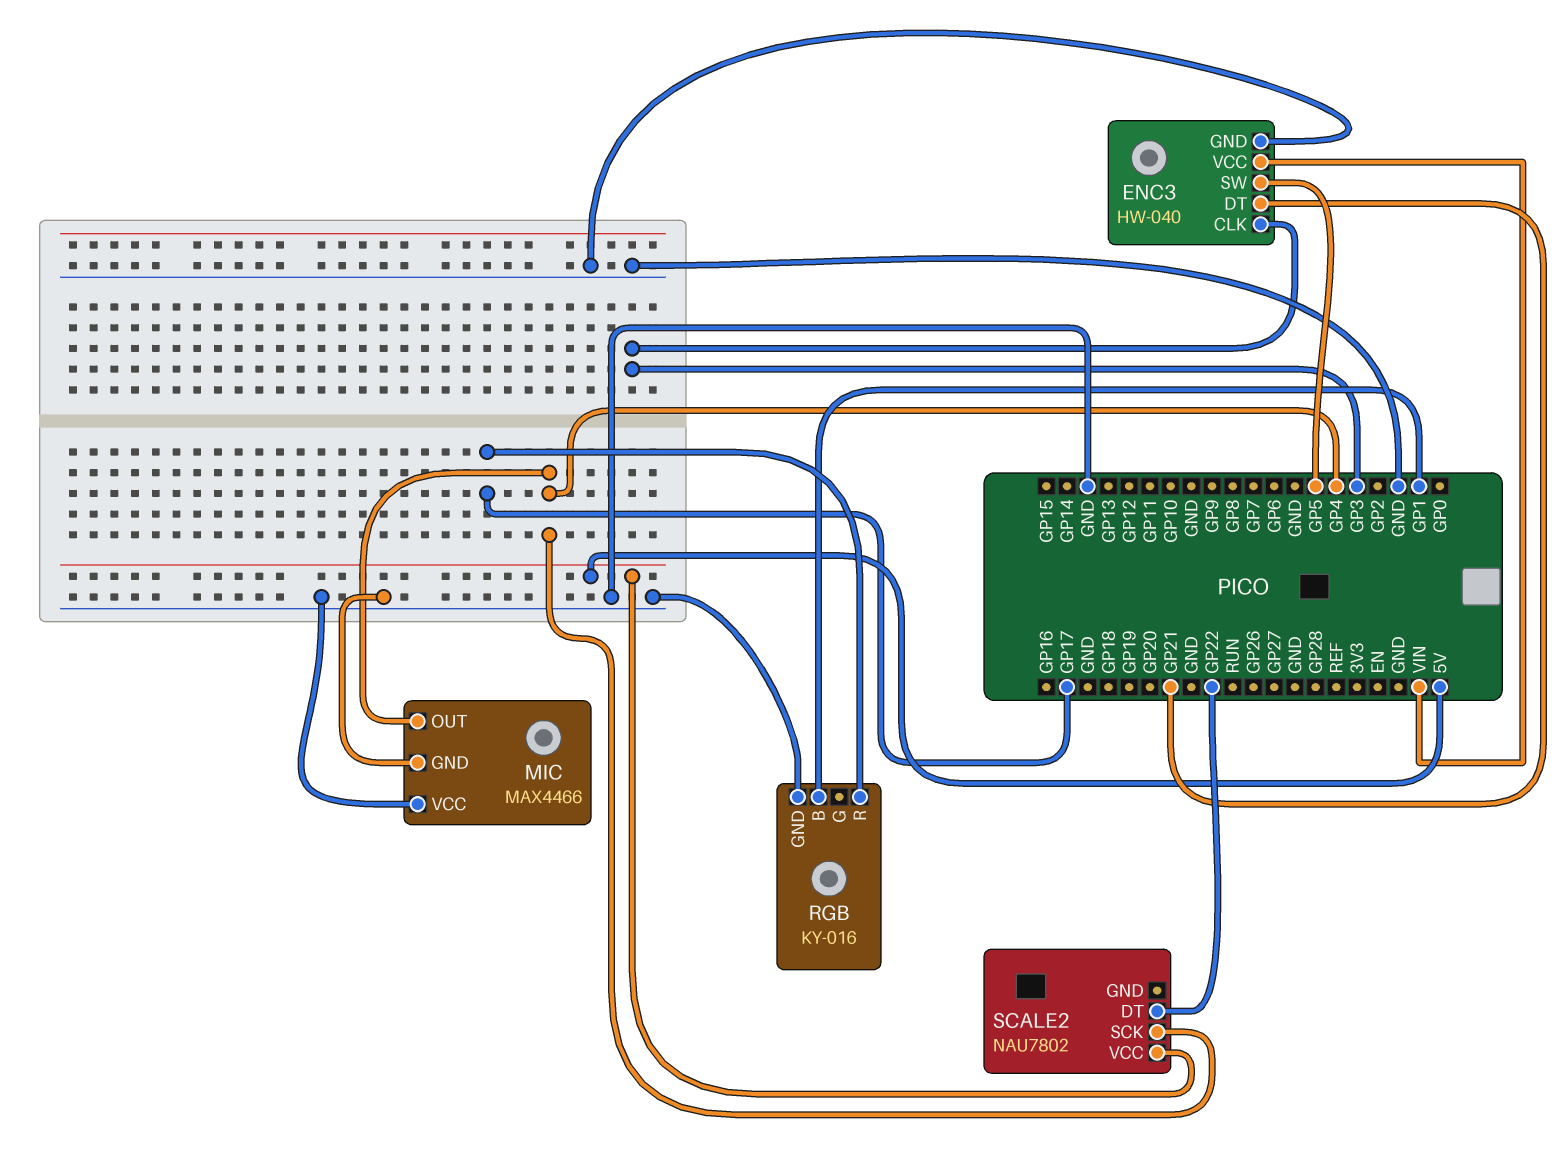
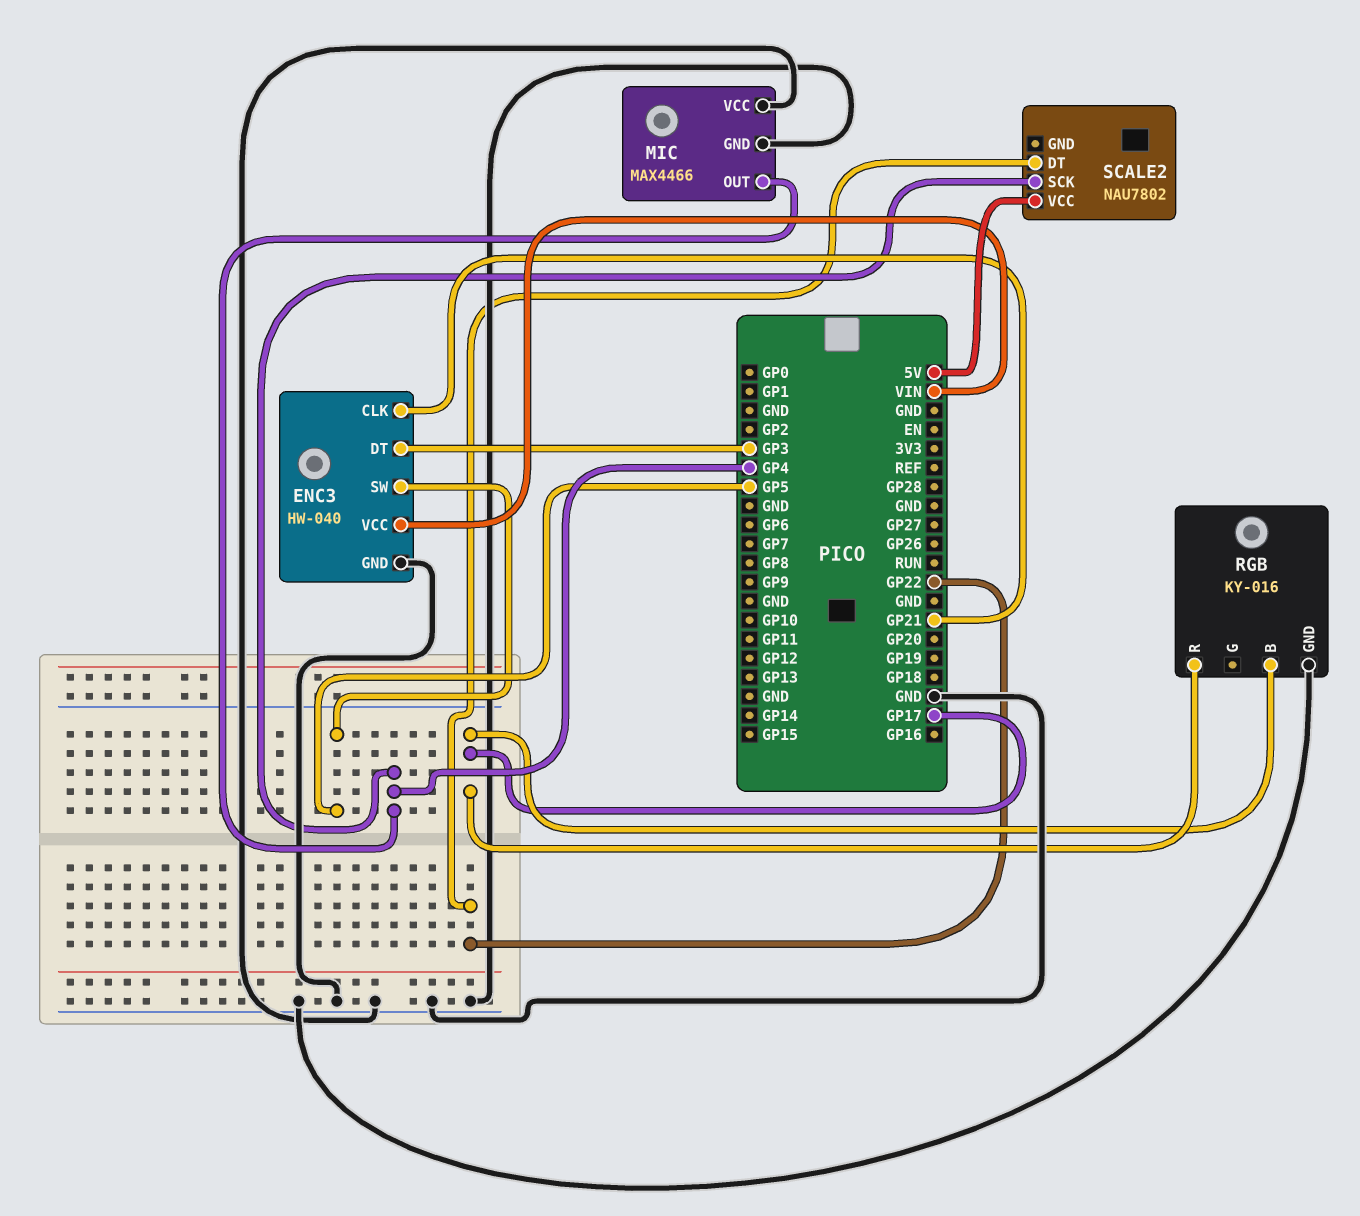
ENC3 pin CLK: GP3 -> GP21
ENC3 pin DT: GP21 -> GP3
RGB pin B: GP1 -> GP17

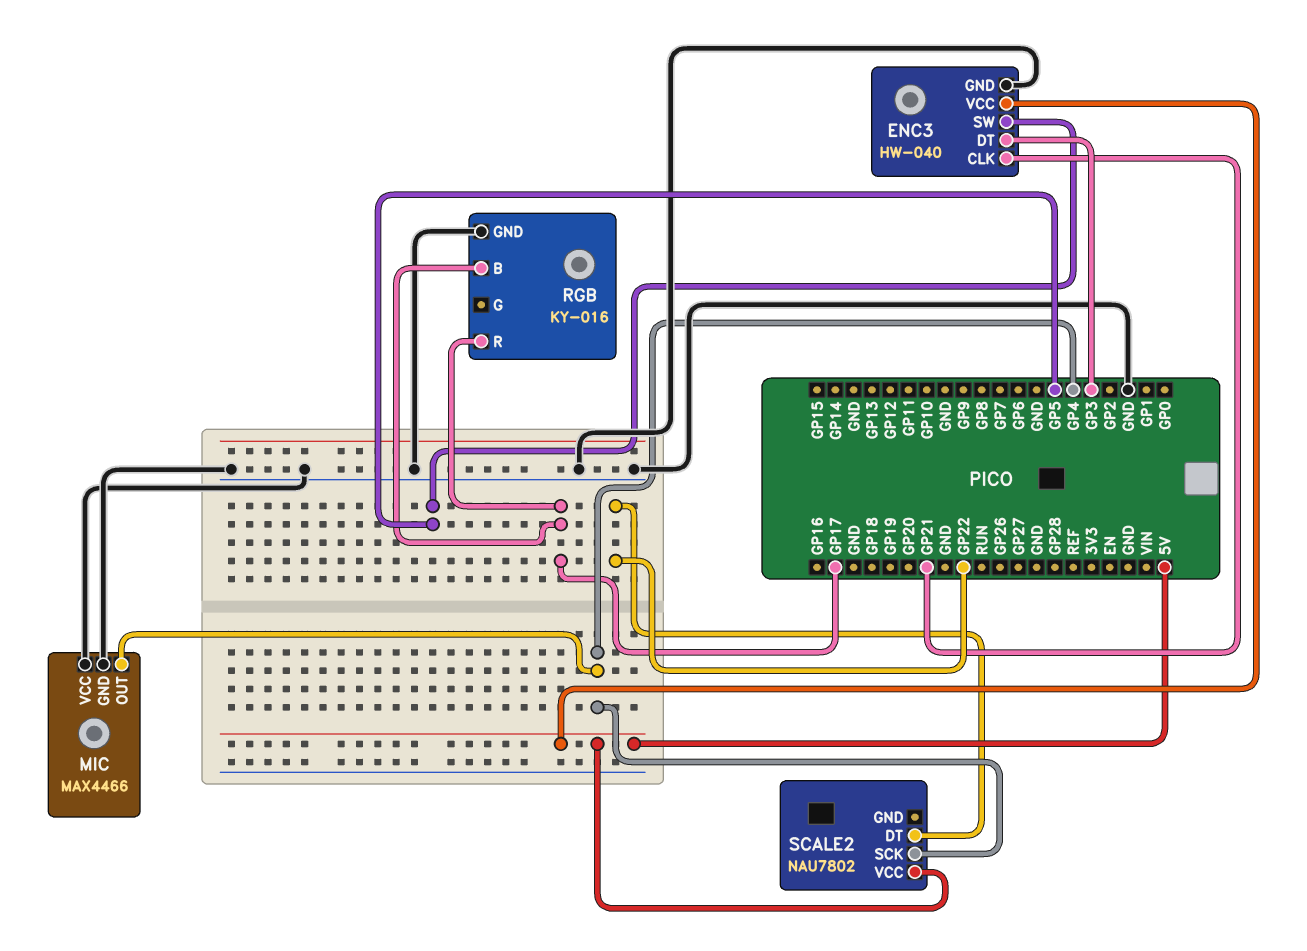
ENC3 pin VCC: VIN -> 5V

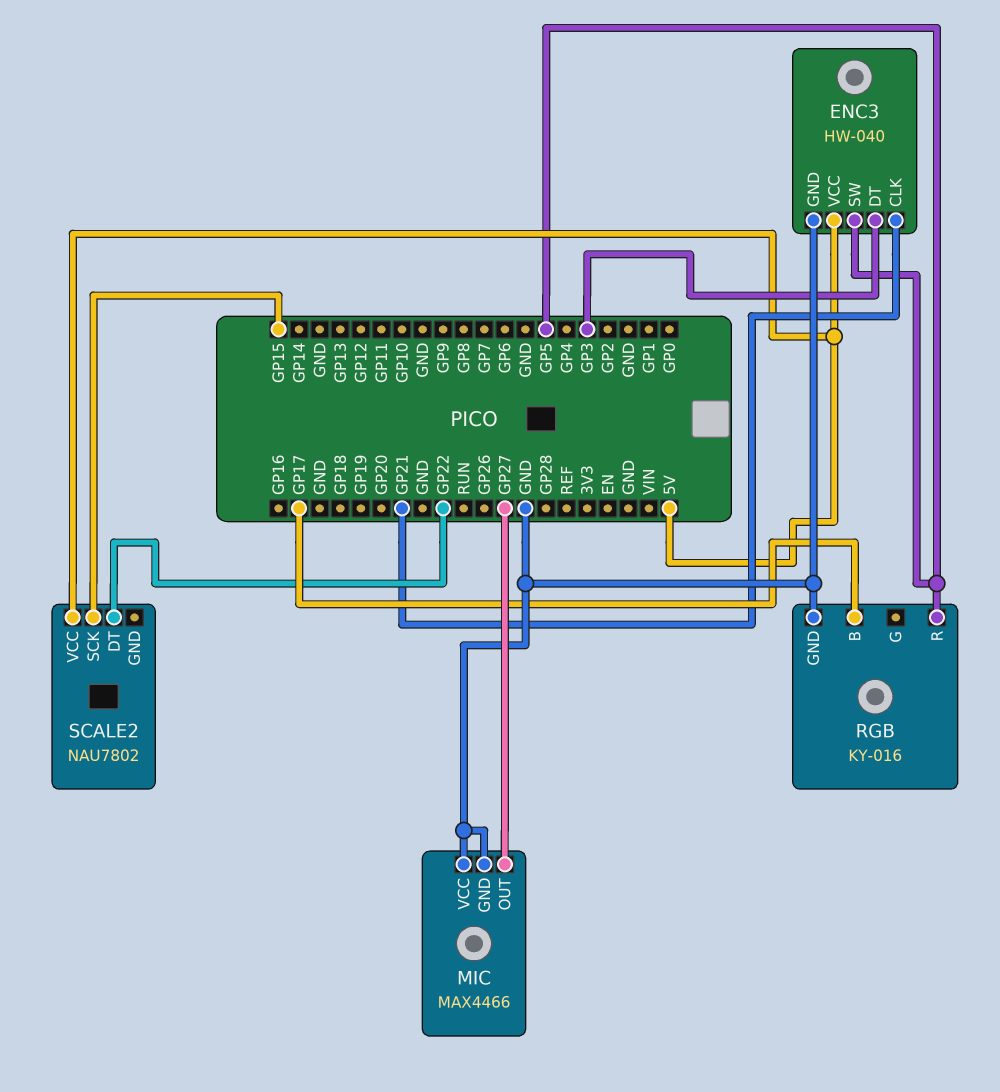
MIC pin OUT: GP4 -> GP27
RGB pin R: GP17 -> GP5
SCALE2 pin SCK: GP4 -> GP15

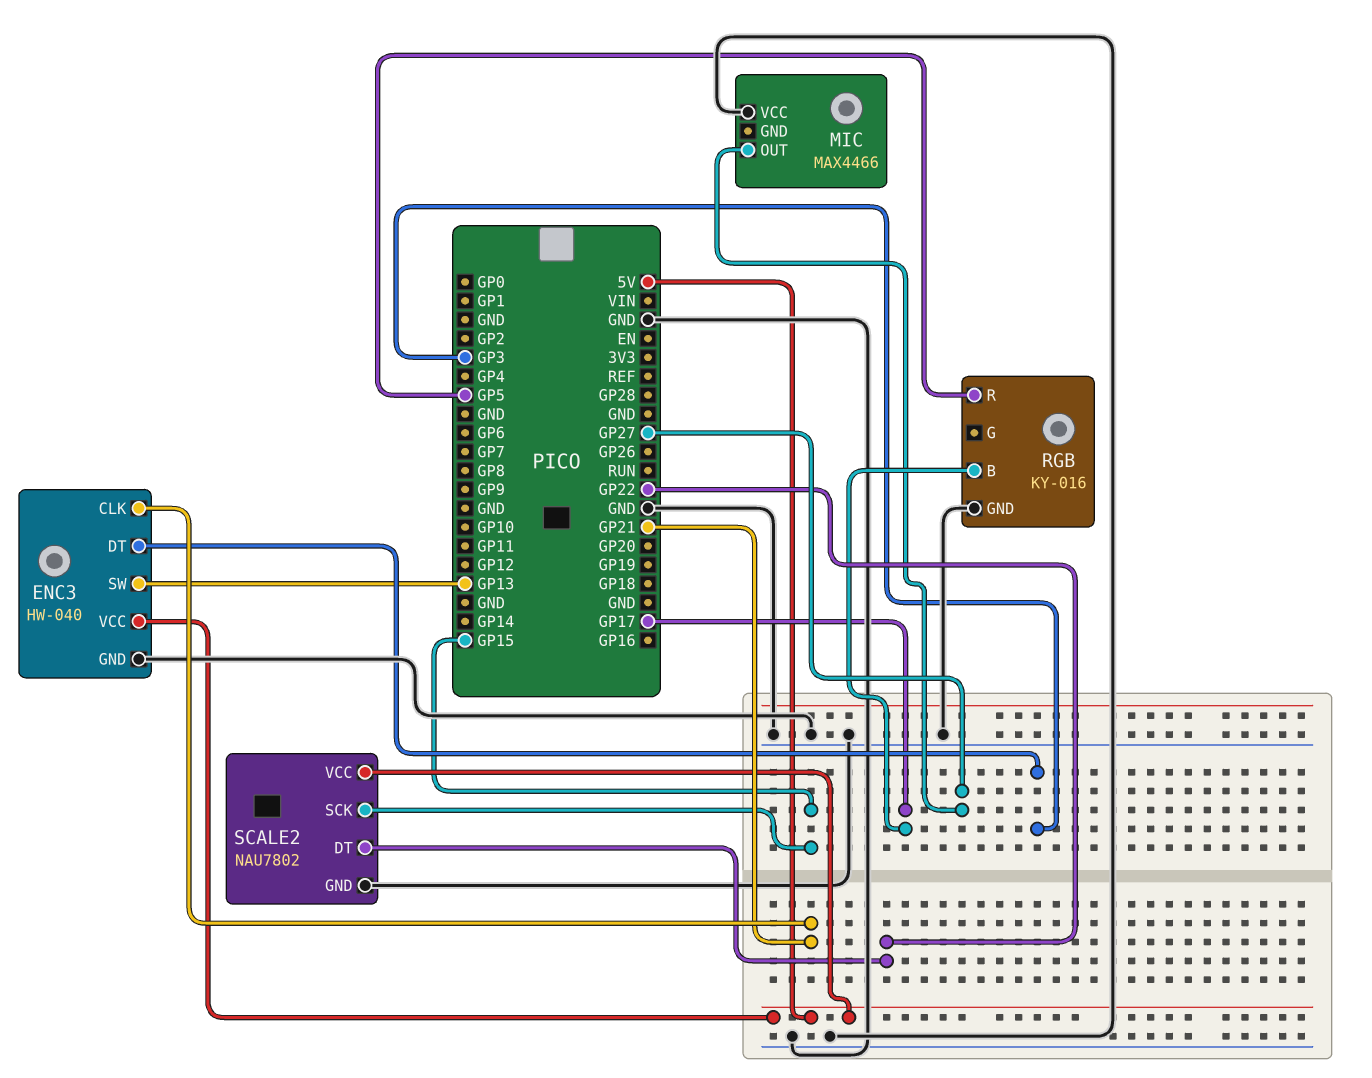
ENC3 pin SW: GP5 -> GP13
MIC pin GND: GND -> none
SCALE2 pin GND: none -> GND

